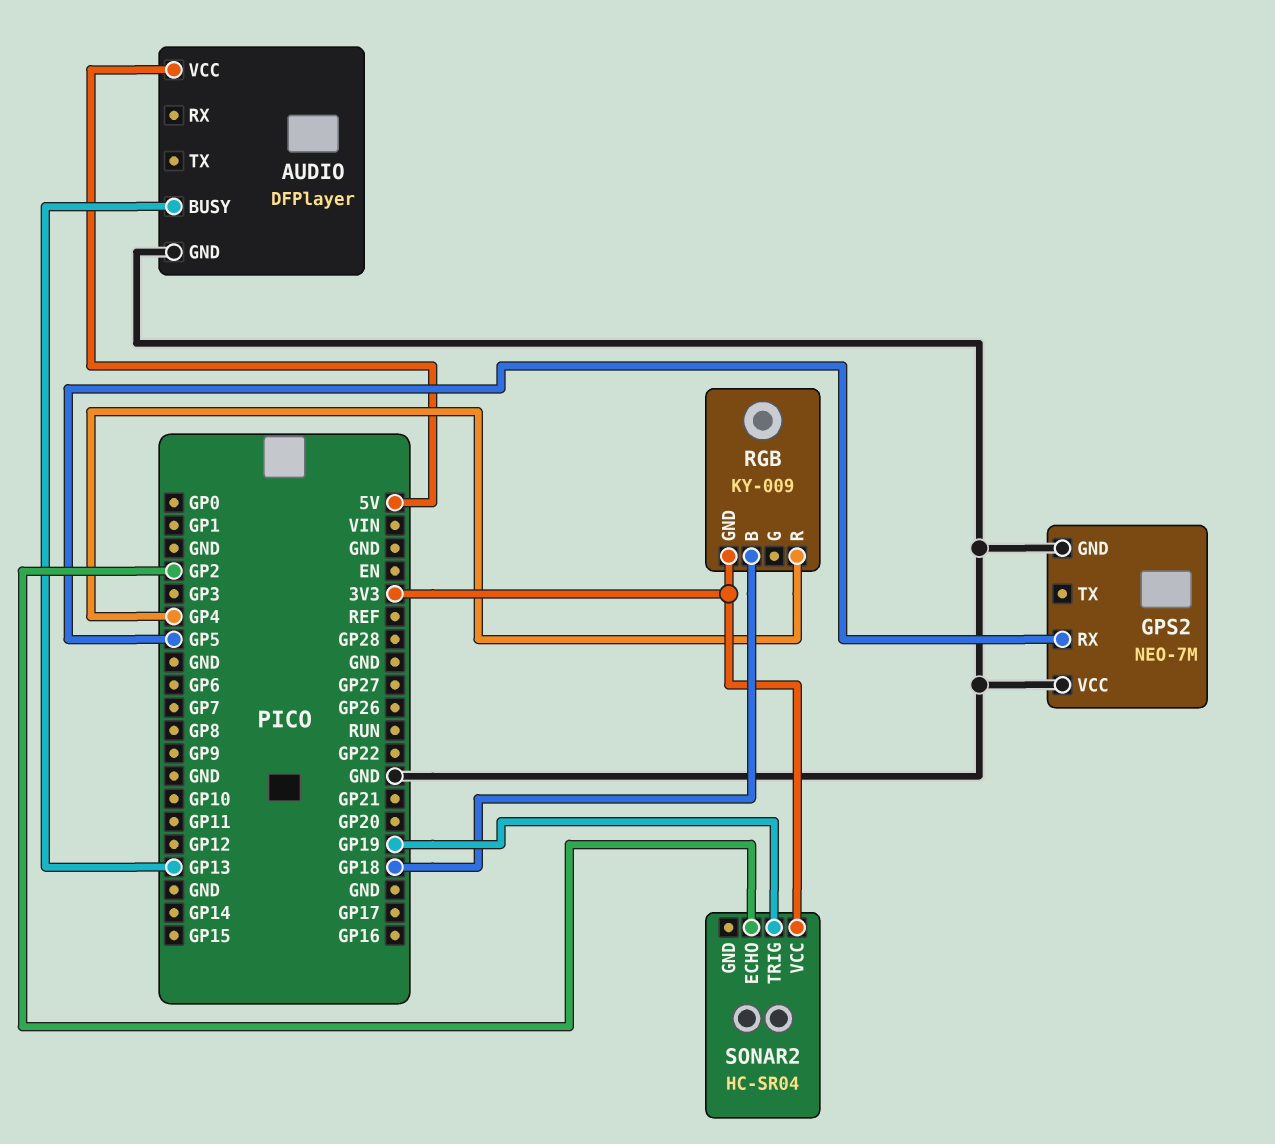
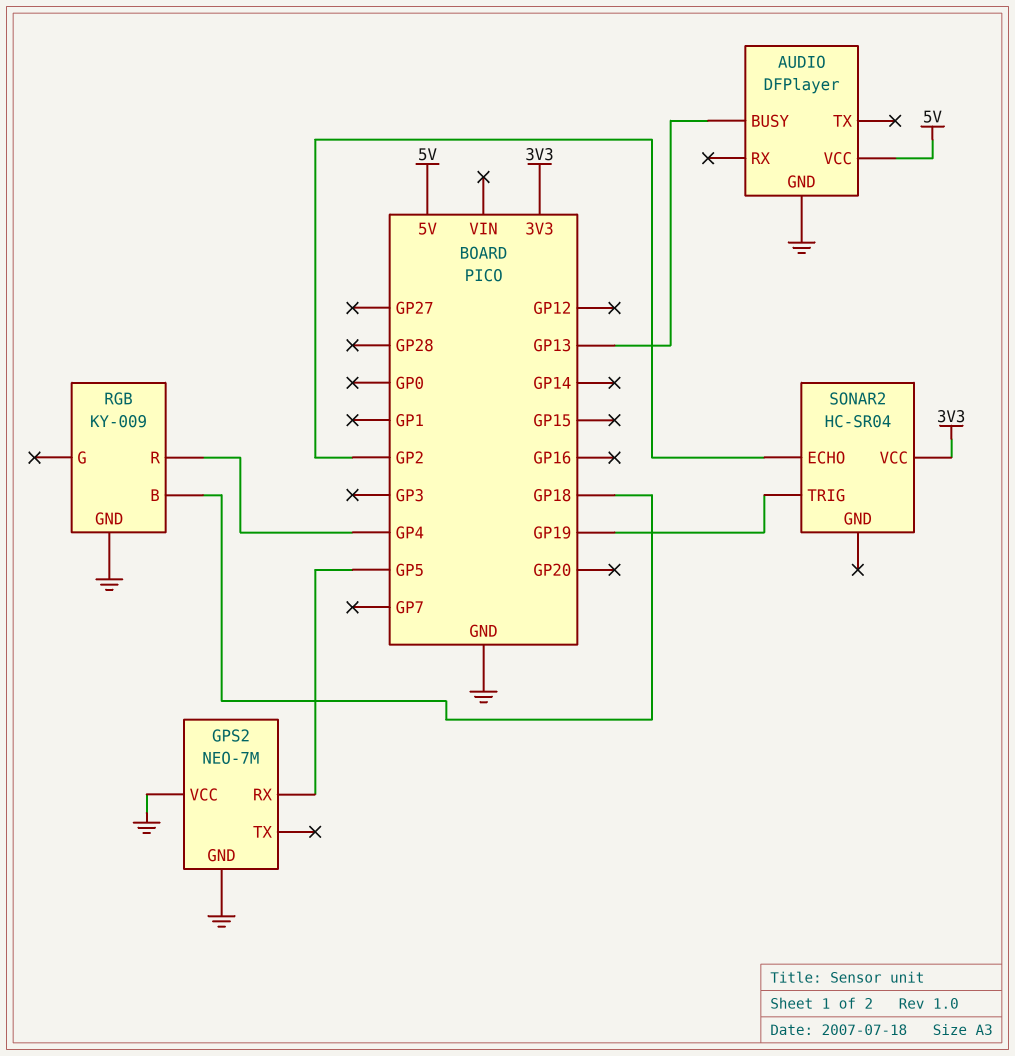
RGB pin GND: 3V3 -> GND

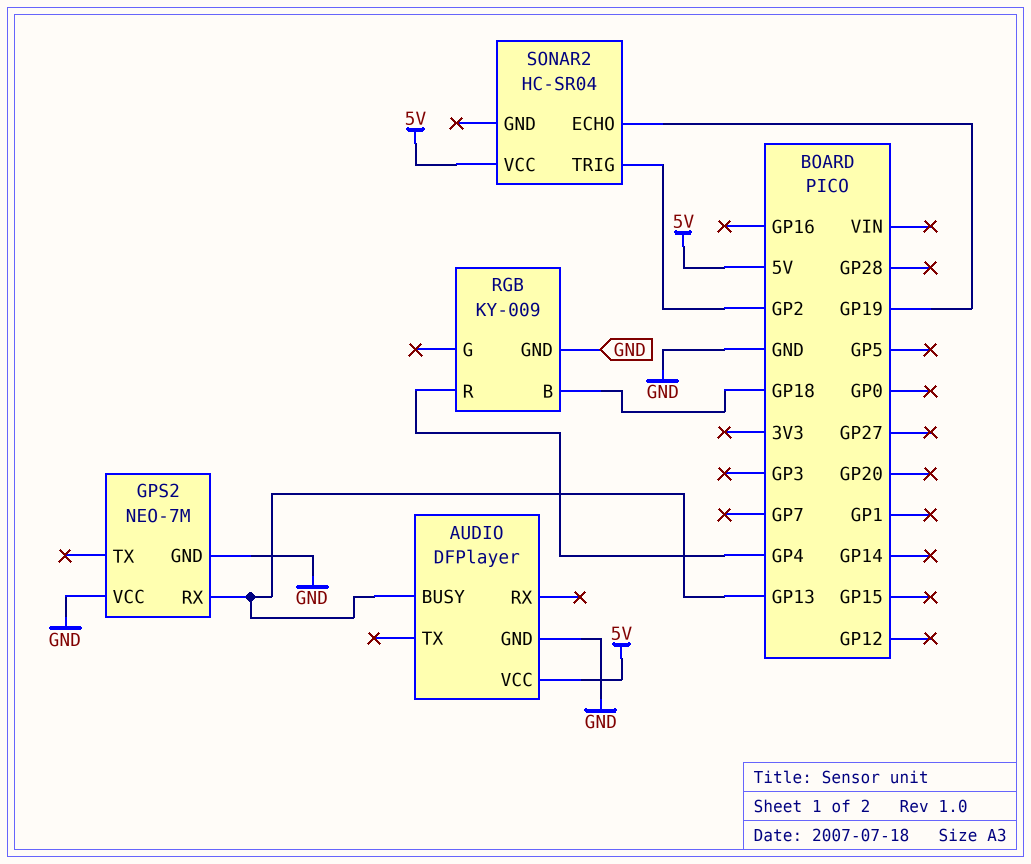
GPS2 pin RX: GP5 -> GP13
SONAR2 pin ECHO: GP2 -> GP19
SONAR2 pin TRIG: GP19 -> GP2
SONAR2 pin VCC: 3V3 -> 5V

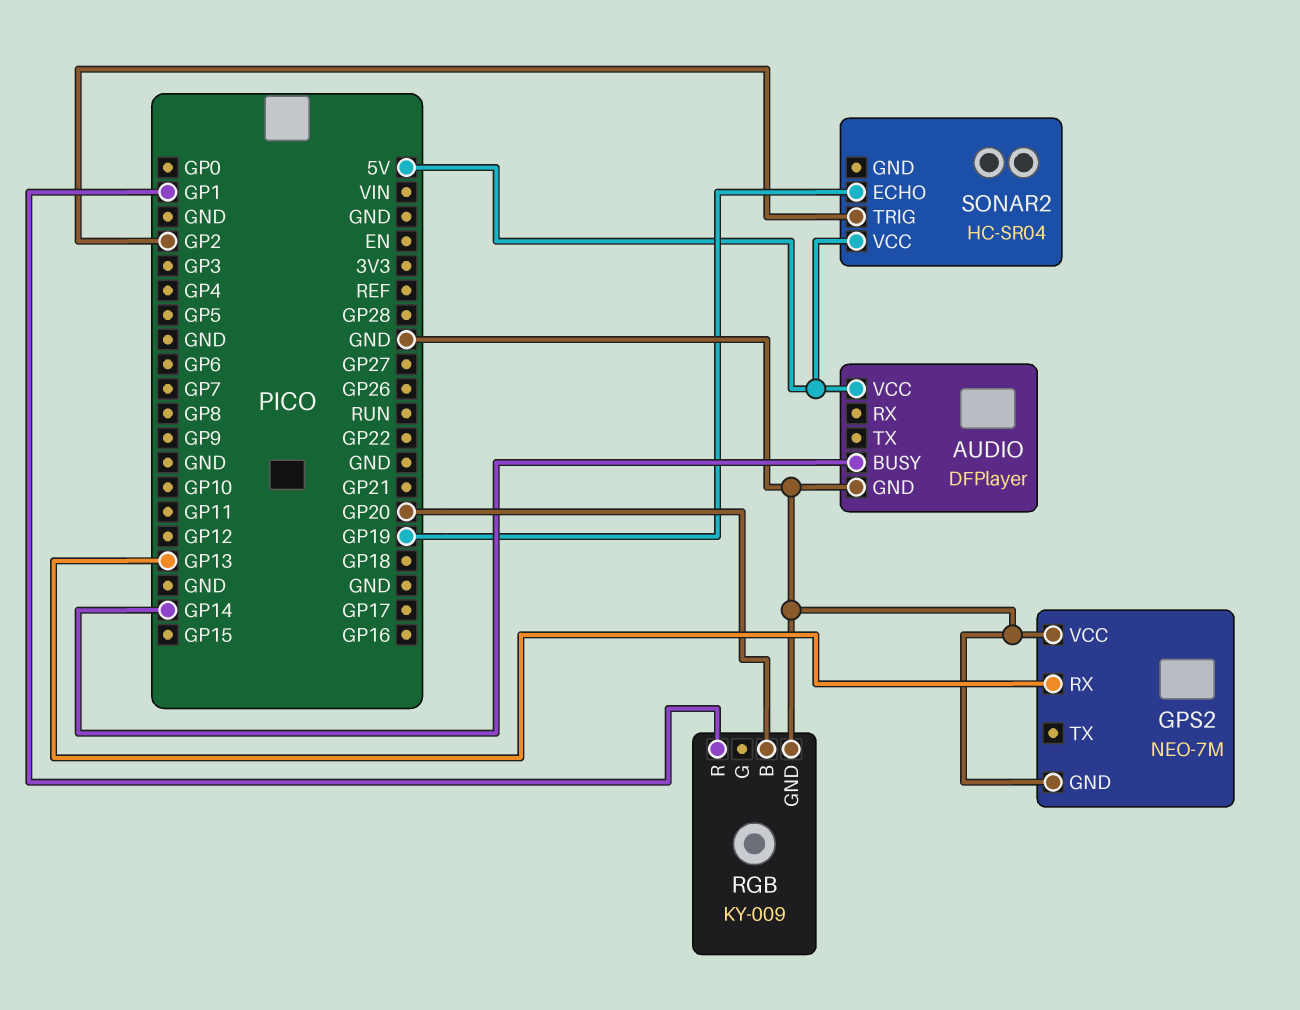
AUDIO pin BUSY: GP13 -> GP14
RGB pin B: GP18 -> GP20
RGB pin R: GP4 -> GP1

